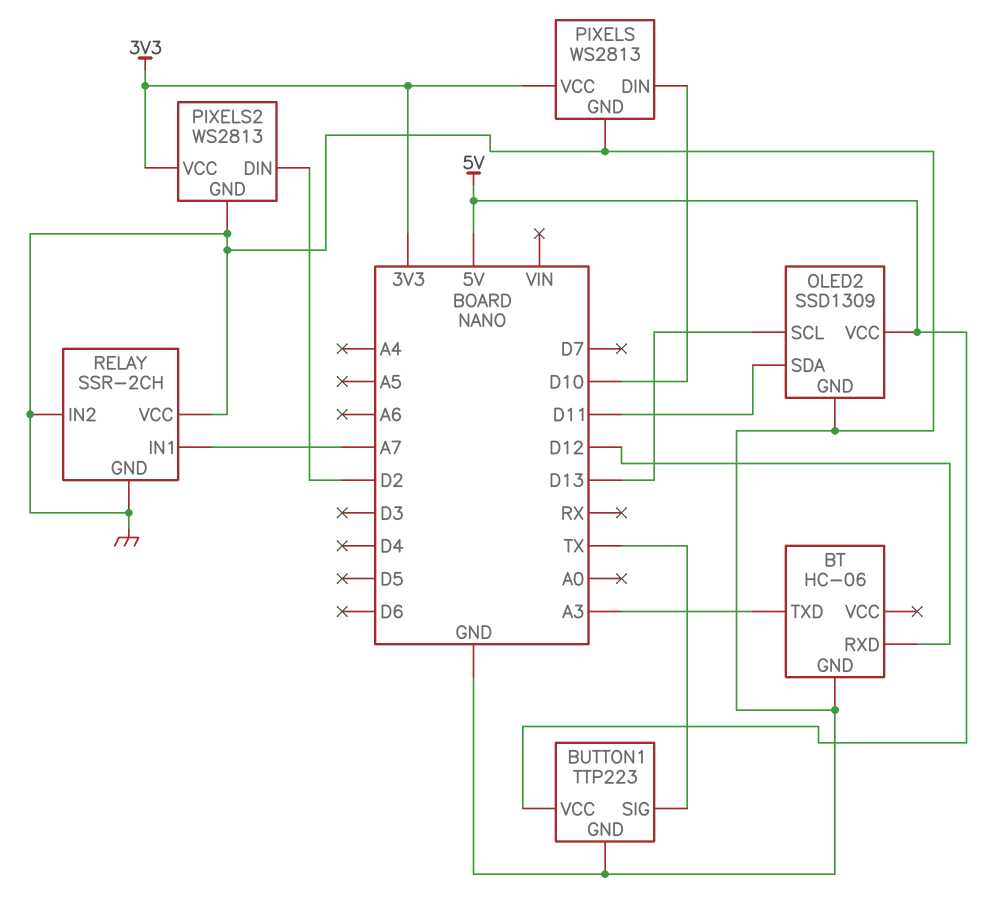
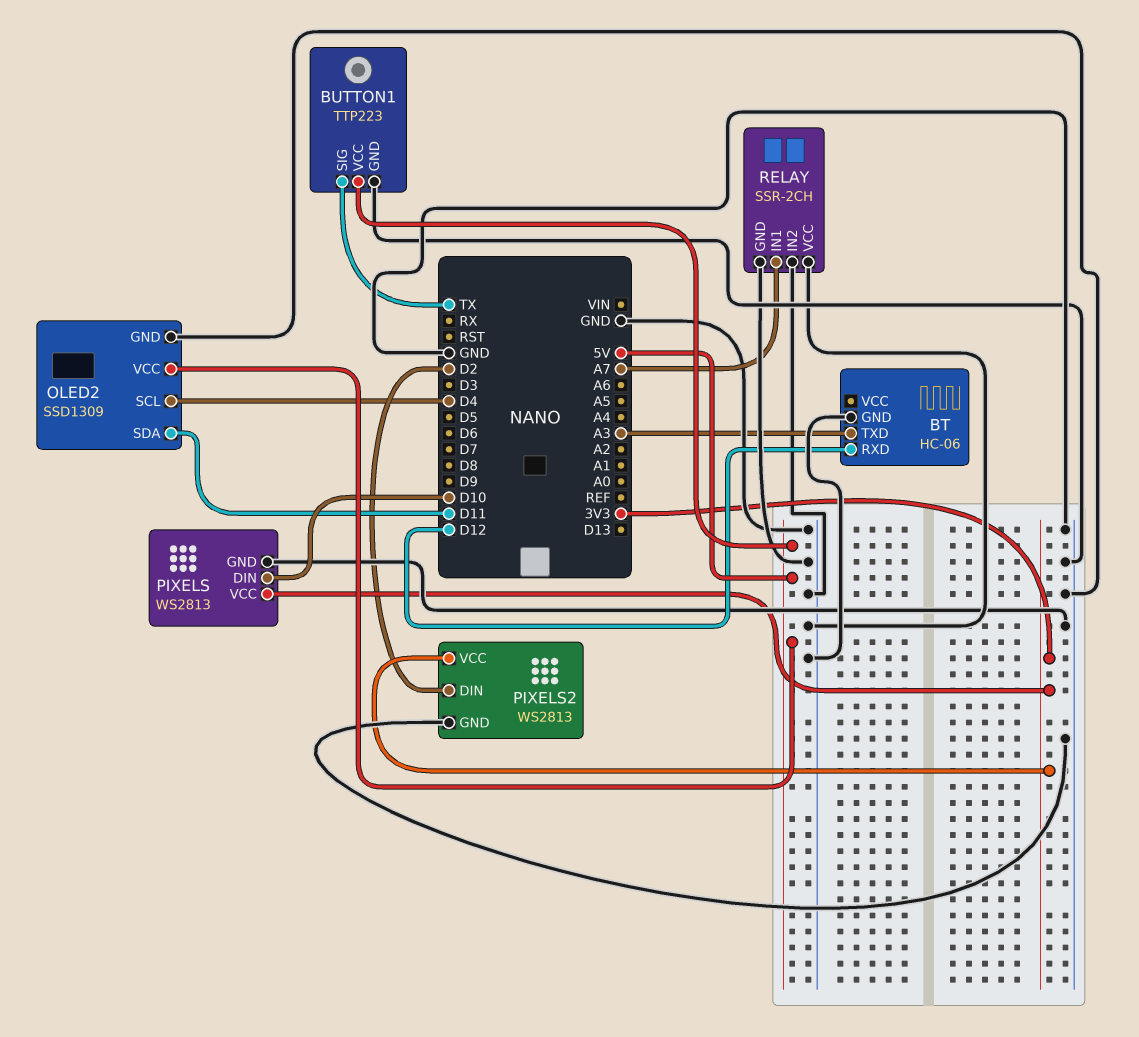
OLED2 pin SCL: D13 -> D4

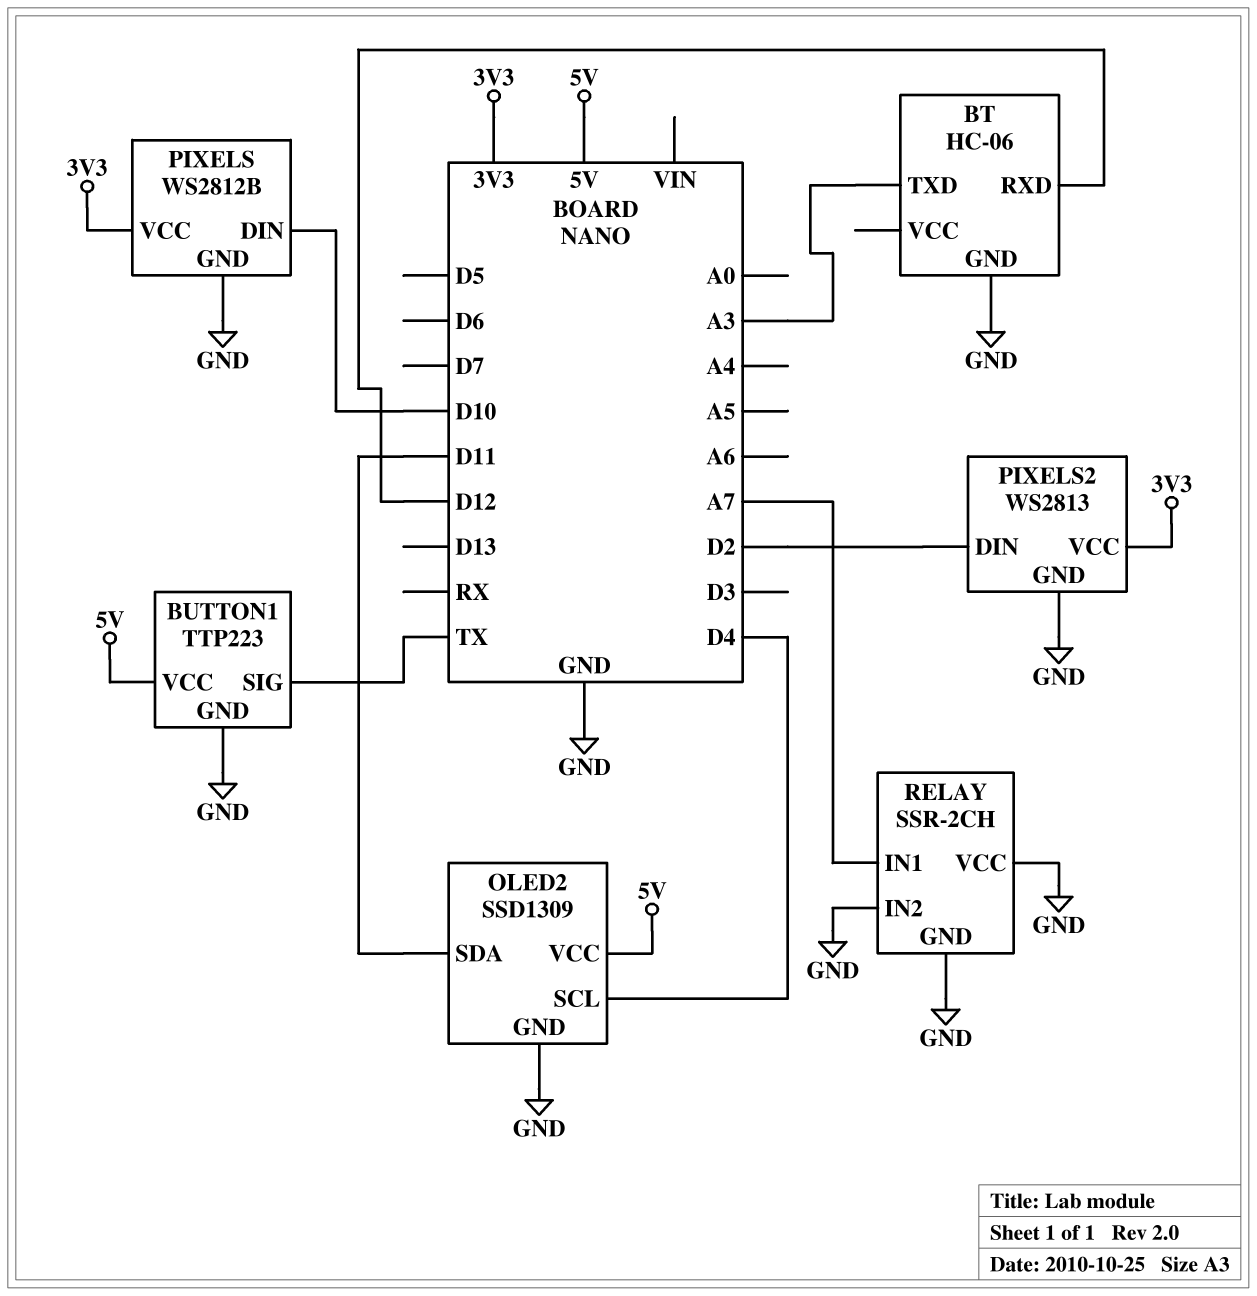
PIXELS: WS2813 -> WS2812B

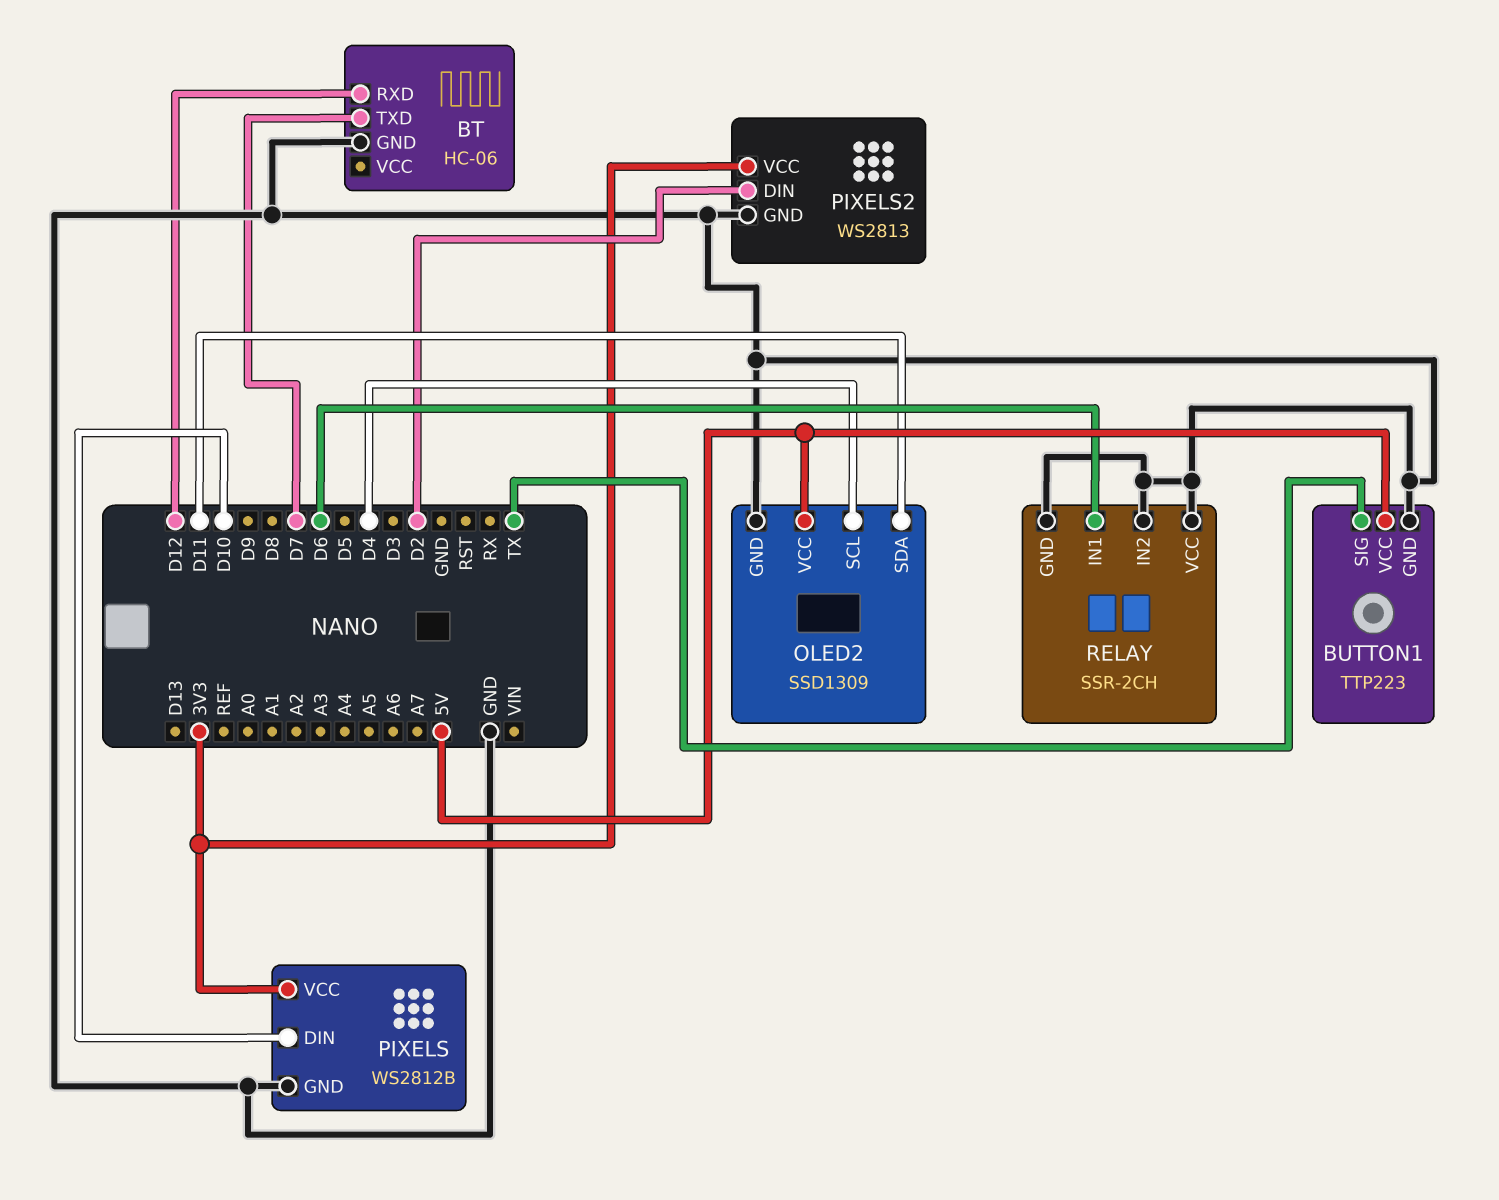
BT pin TXD: A3 -> D7
RELAY pin IN1: A7 -> D6

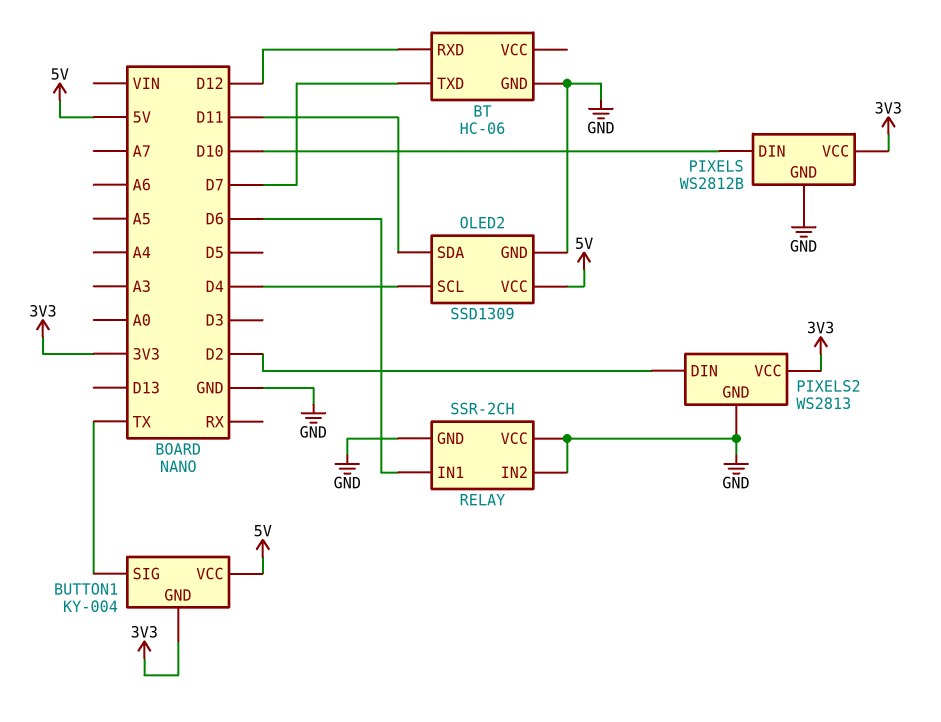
BUTTON1: TTP223 -> KY-004
BUTTON1 pin GND: GND -> 3V3

